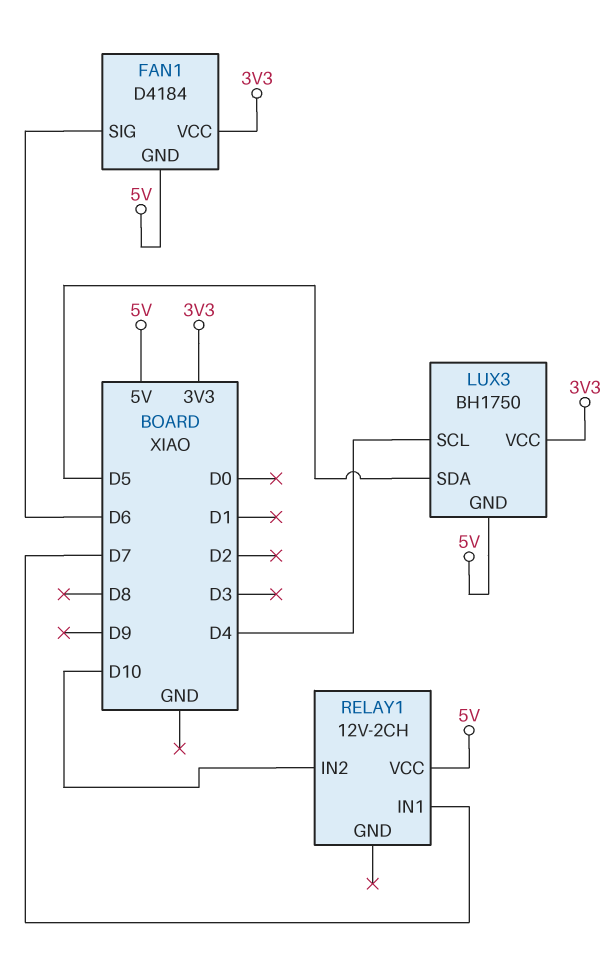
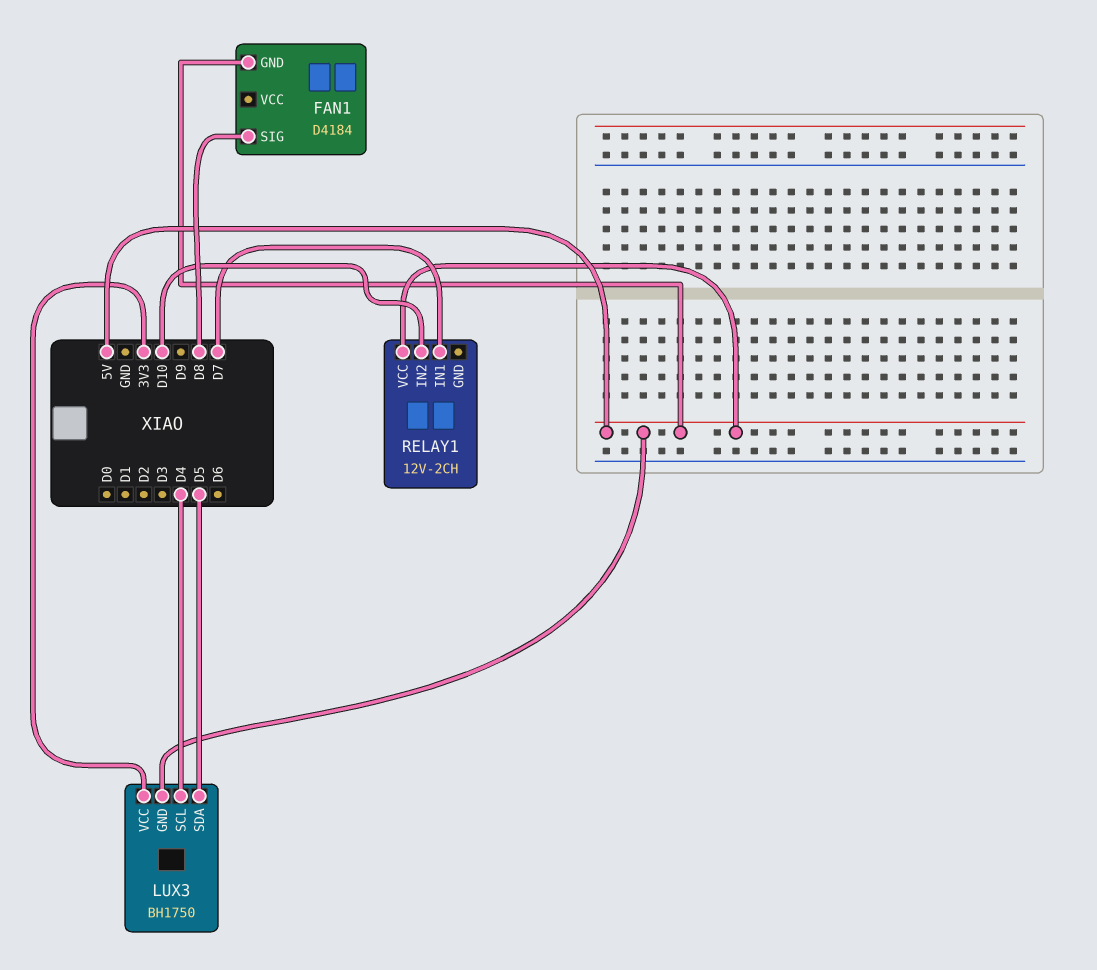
FAN1 pin SIG: D6 -> D8
FAN1 pin VCC: 3V3 -> none

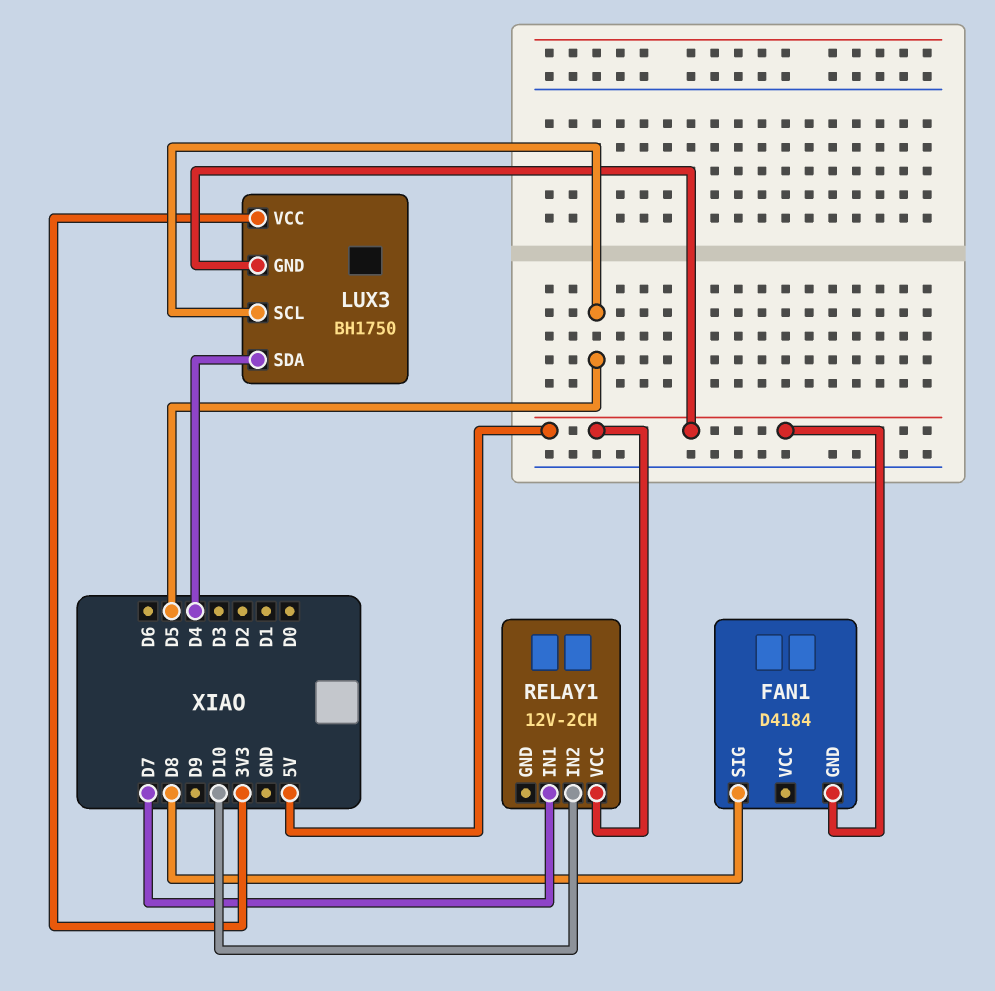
LUX3 pin SCL: D4 -> D5
LUX3 pin SDA: D5 -> D4

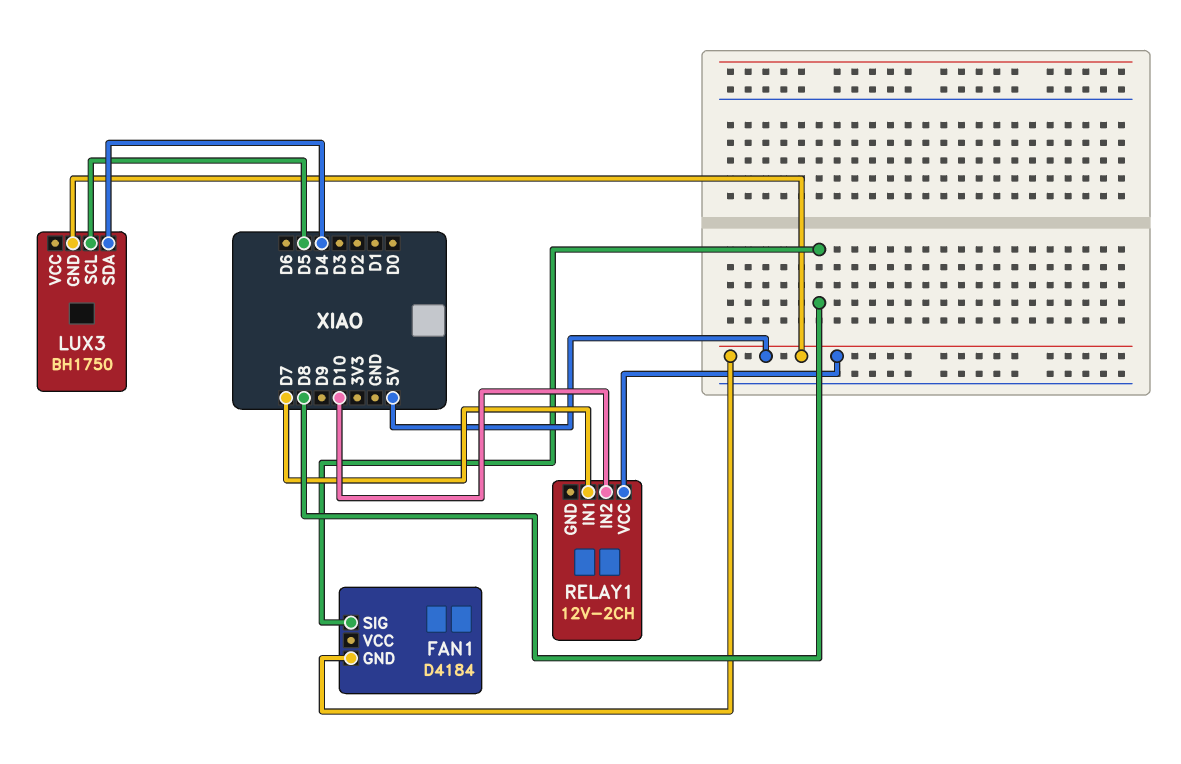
LUX3 pin VCC: 3V3 -> none

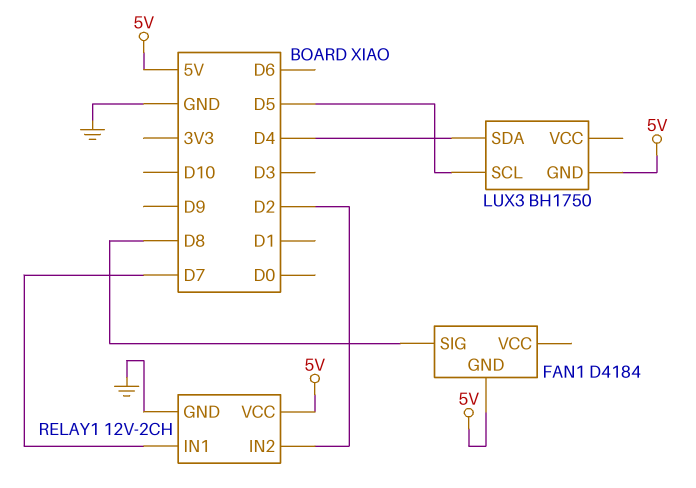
RELAY1 pin GND: none -> GND
RELAY1 pin IN2: D10 -> D2

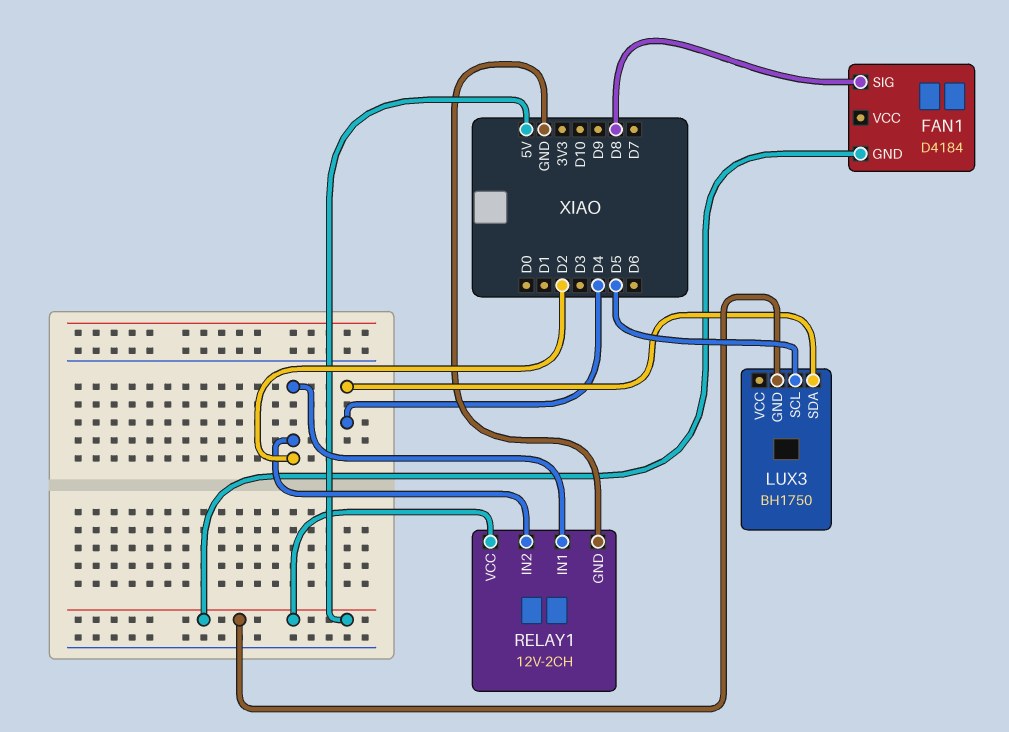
RELAY1 pin IN1: D7 -> D2

